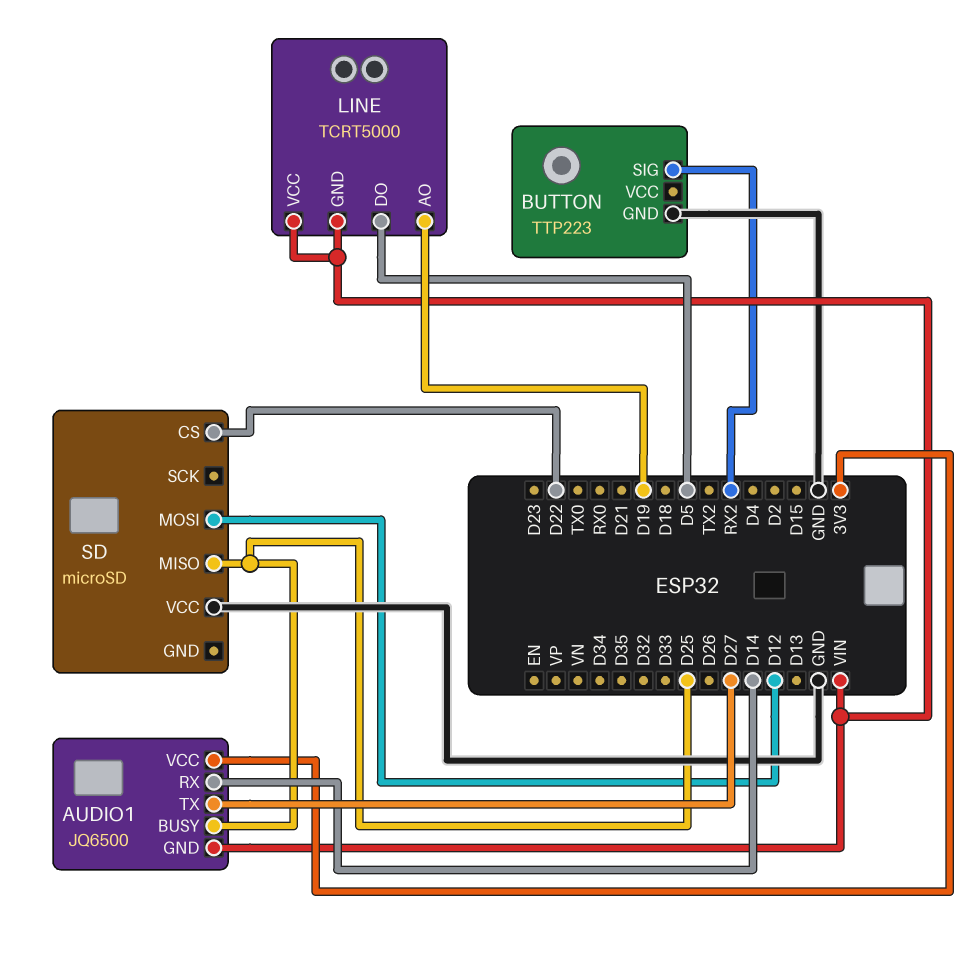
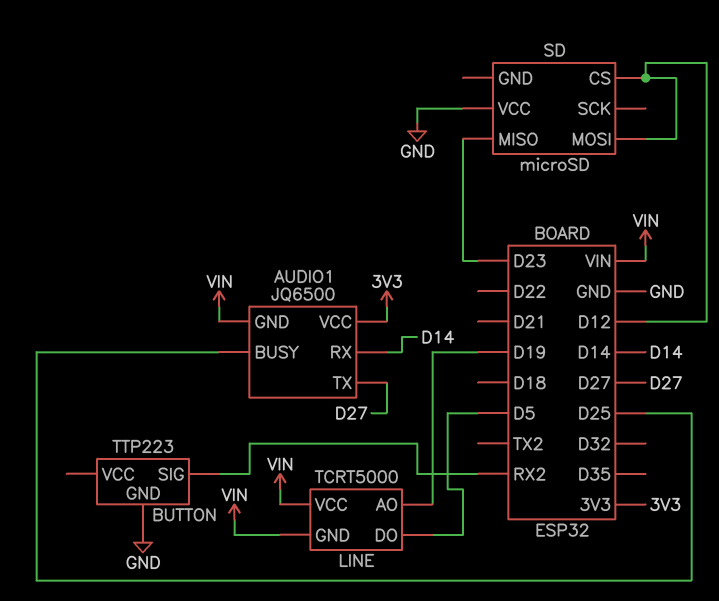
SD pin CS: D22 -> D12
SD pin MISO: D25 -> D23

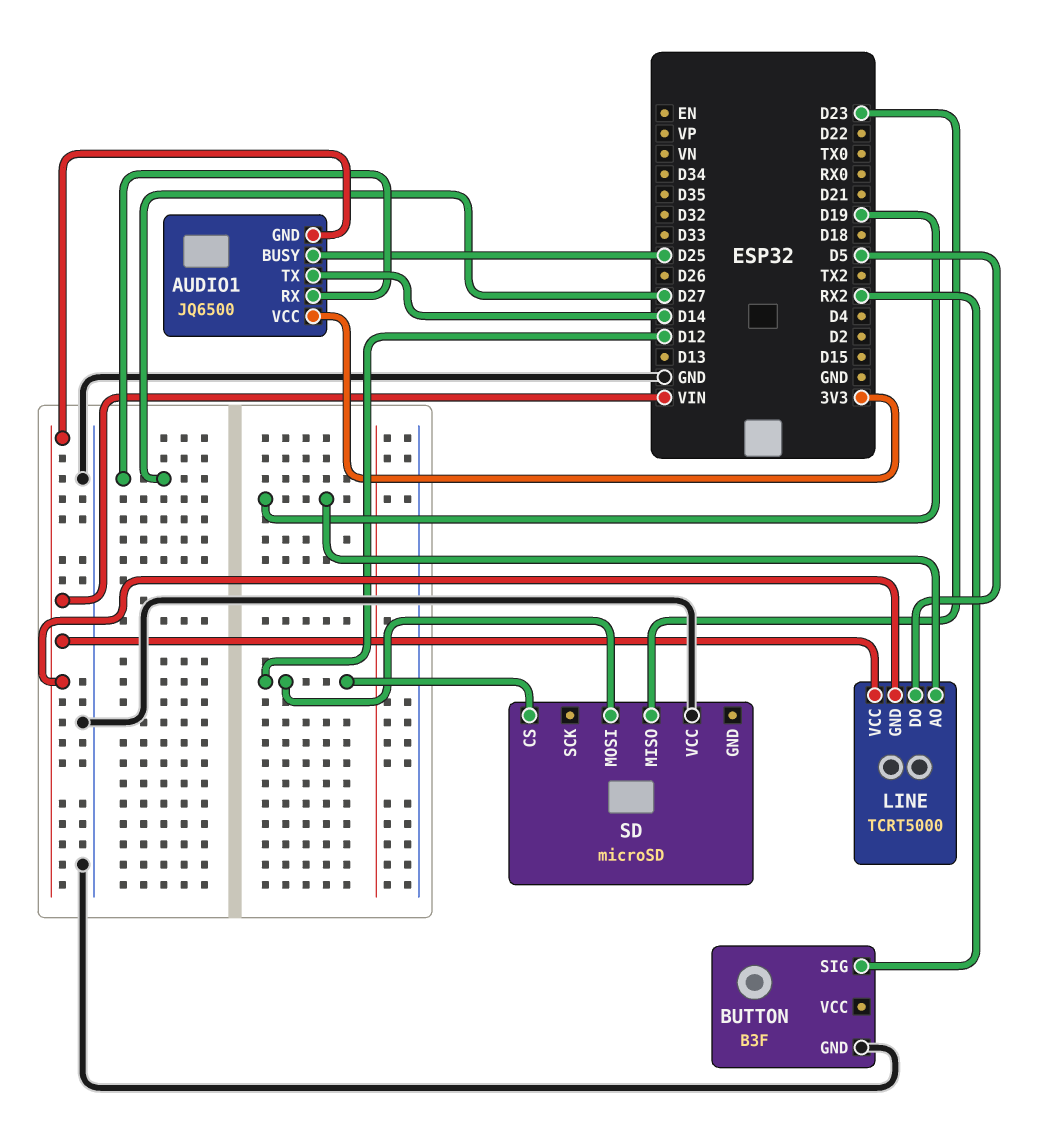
AUDIO1 pin RX: D14 -> D27
AUDIO1 pin TX: D27 -> D14
BUTTON: TTP223 -> B3F

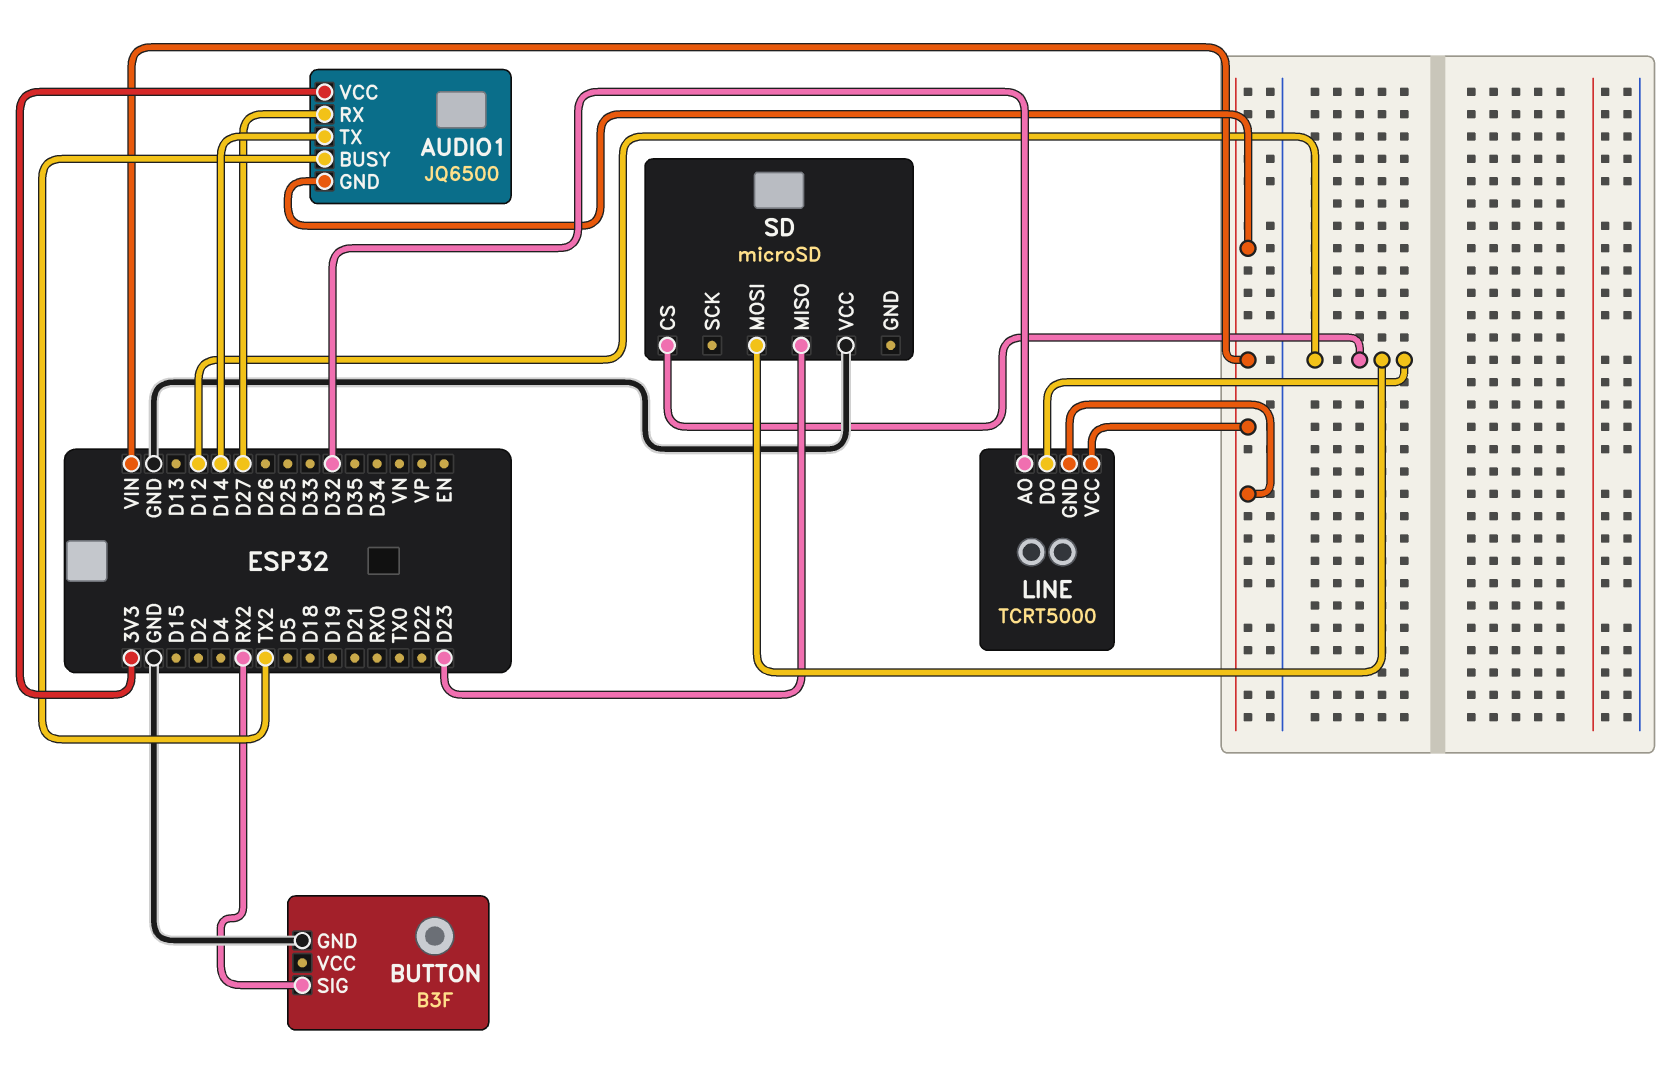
AUDIO1 pin BUSY: D25 -> TX2
LINE pin AO: D19 -> D32
LINE pin DO: D5 -> D12

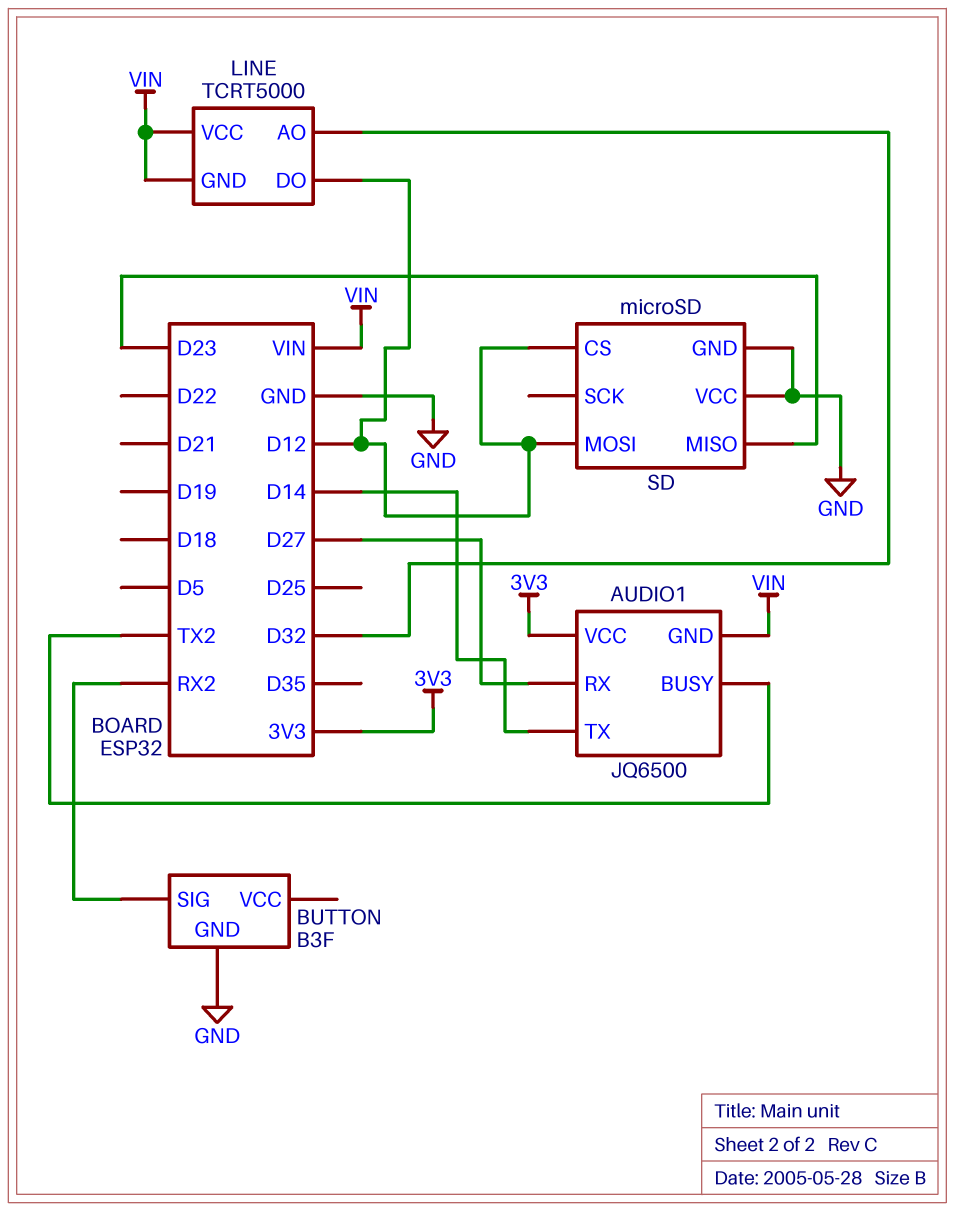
SD pin GND: none -> GND

